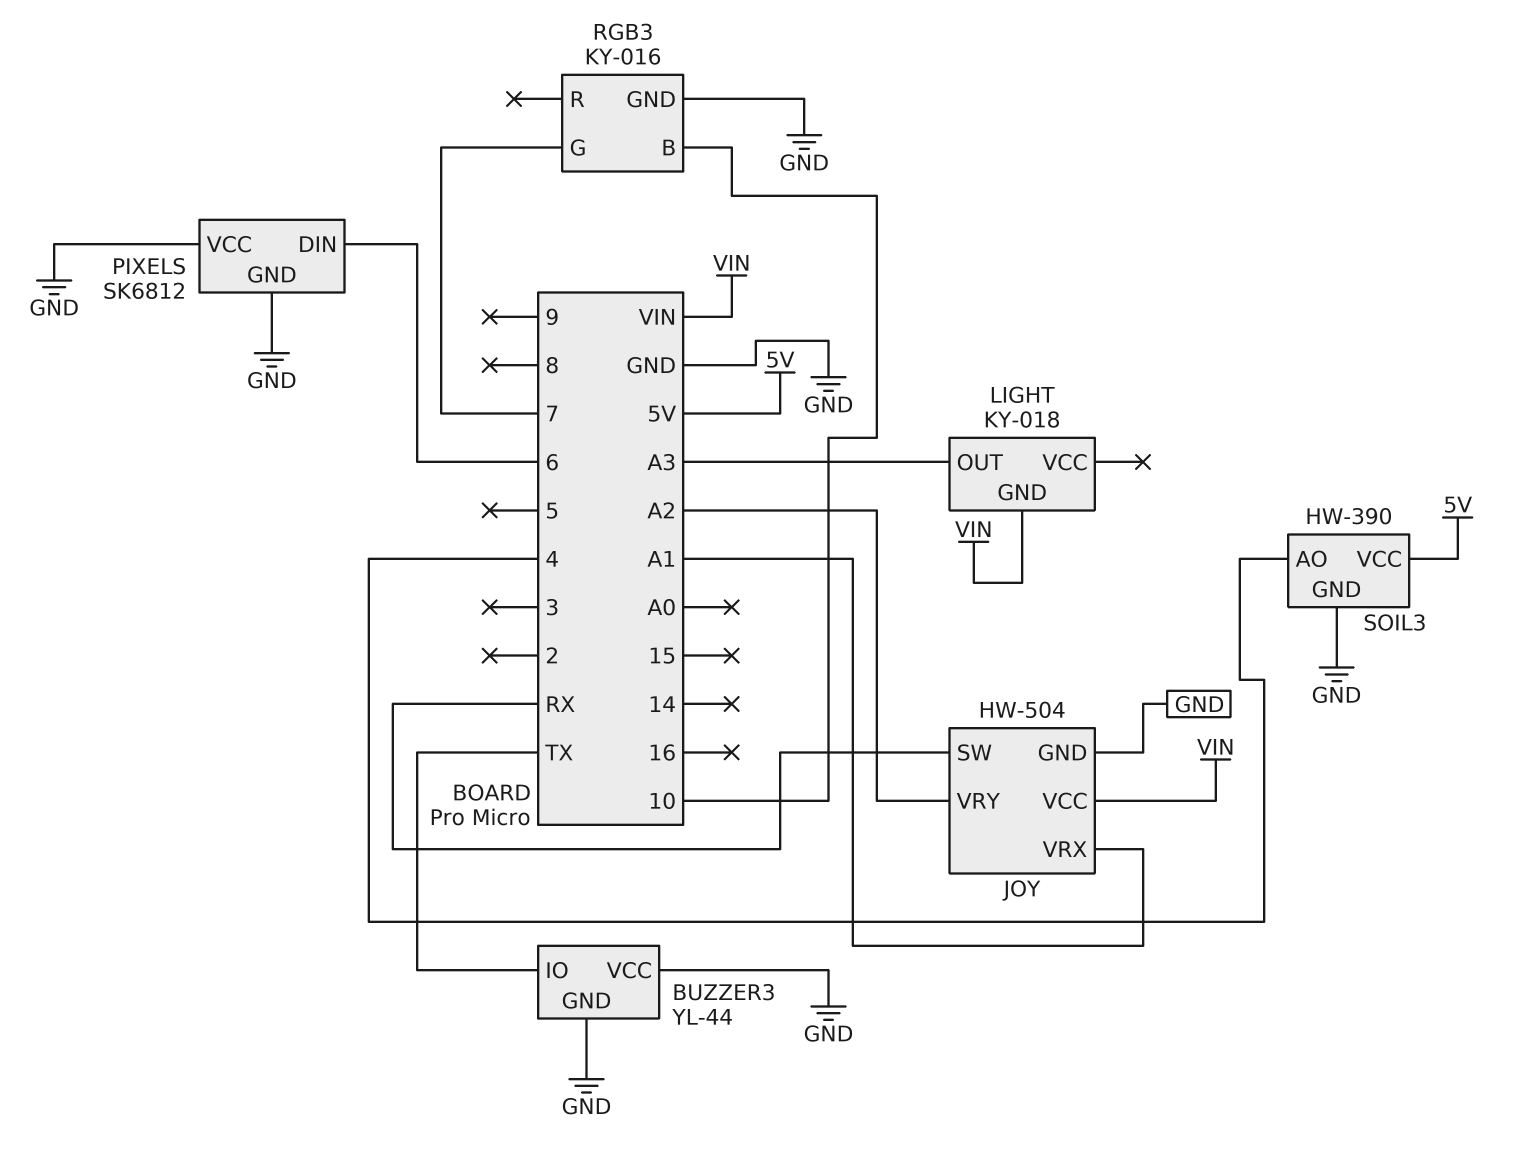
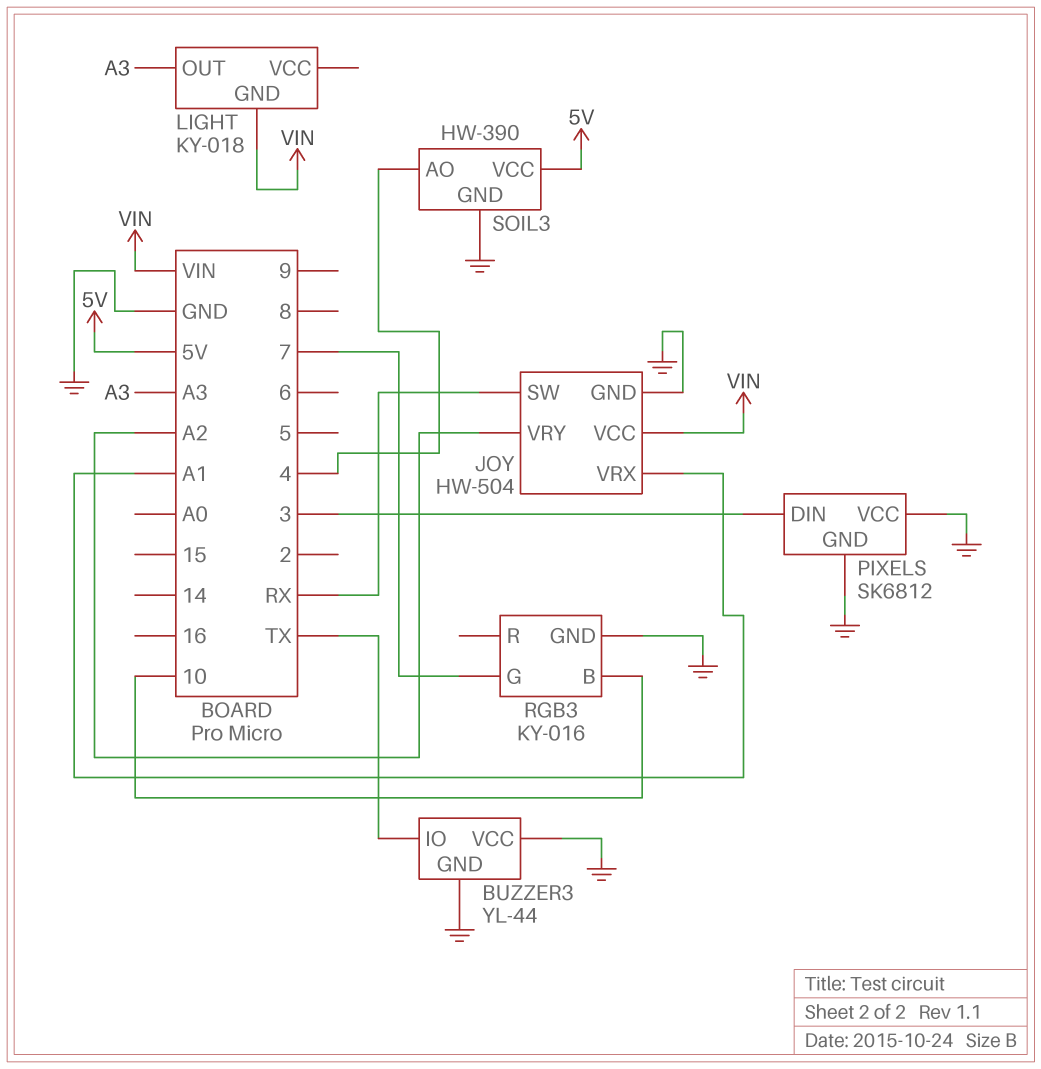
PIXELS pin DIN: 6 -> 3

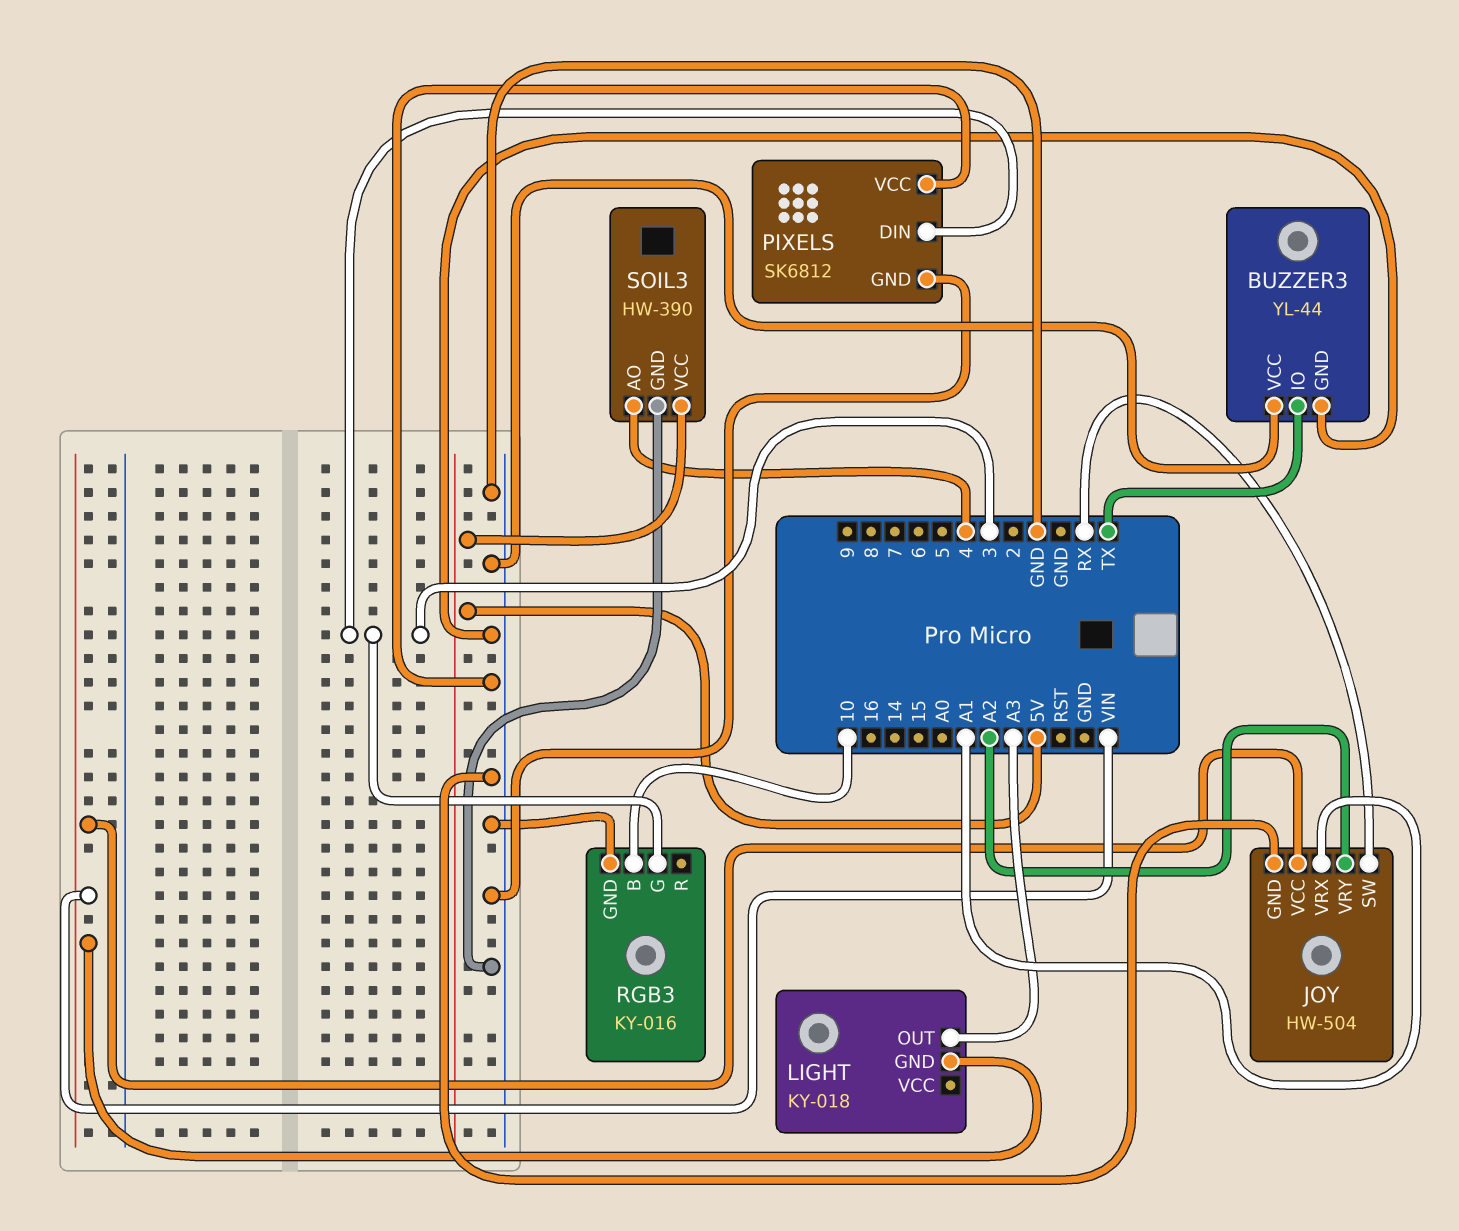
RGB3 pin G: 7 -> 3

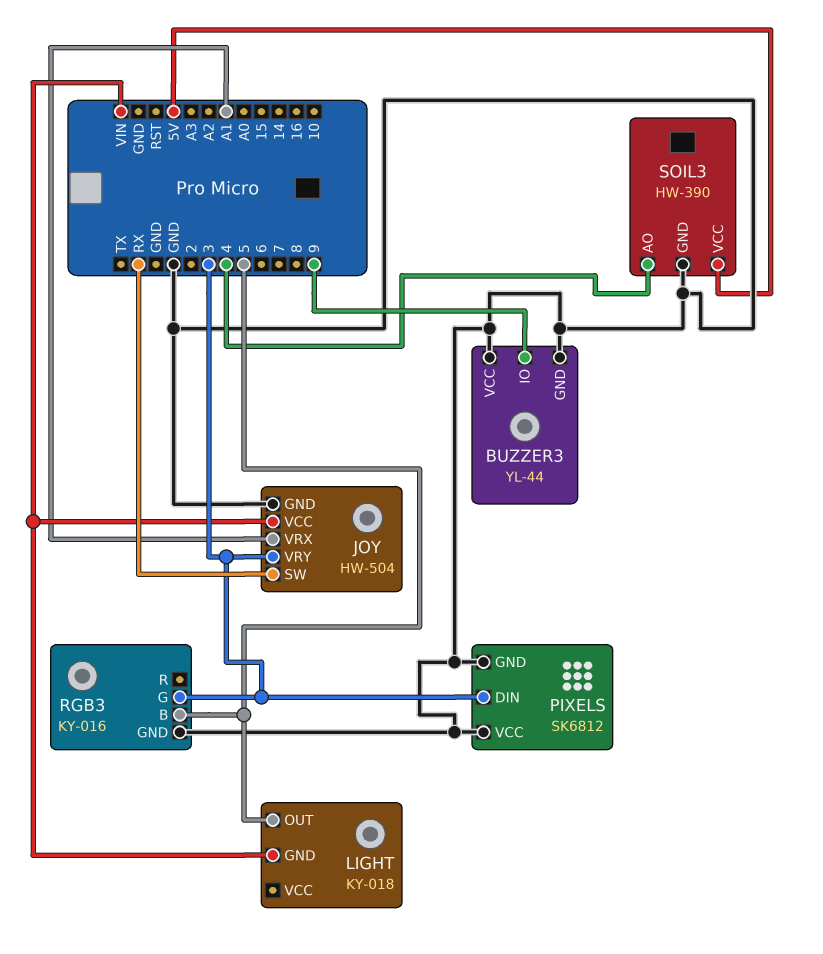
BUZZER3 pin IO: TX -> 9
JOY pin VRY: A2 -> 3
LIGHT pin OUT: A3 -> 5
RGB3 pin B: 10 -> 5

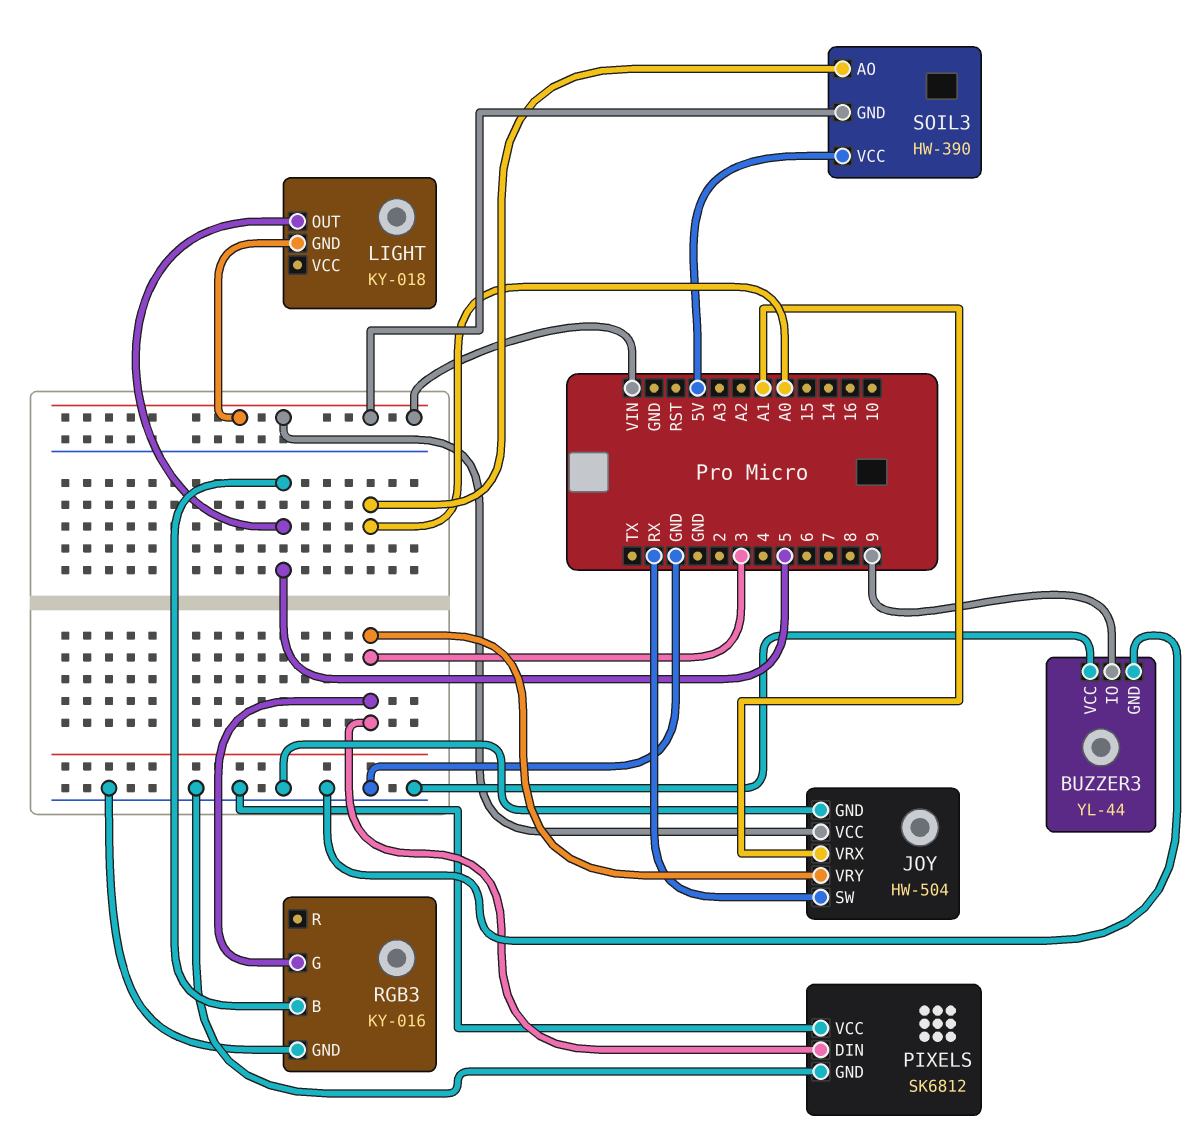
SOIL3 pin AO: 4 -> A0
SOIL3 pin GND: GND -> VIN

